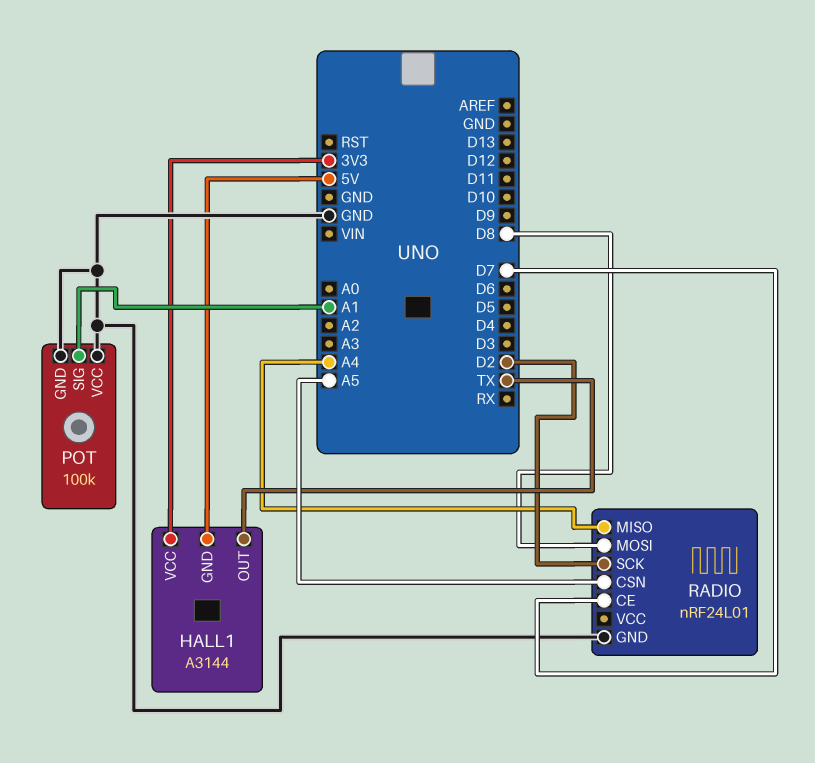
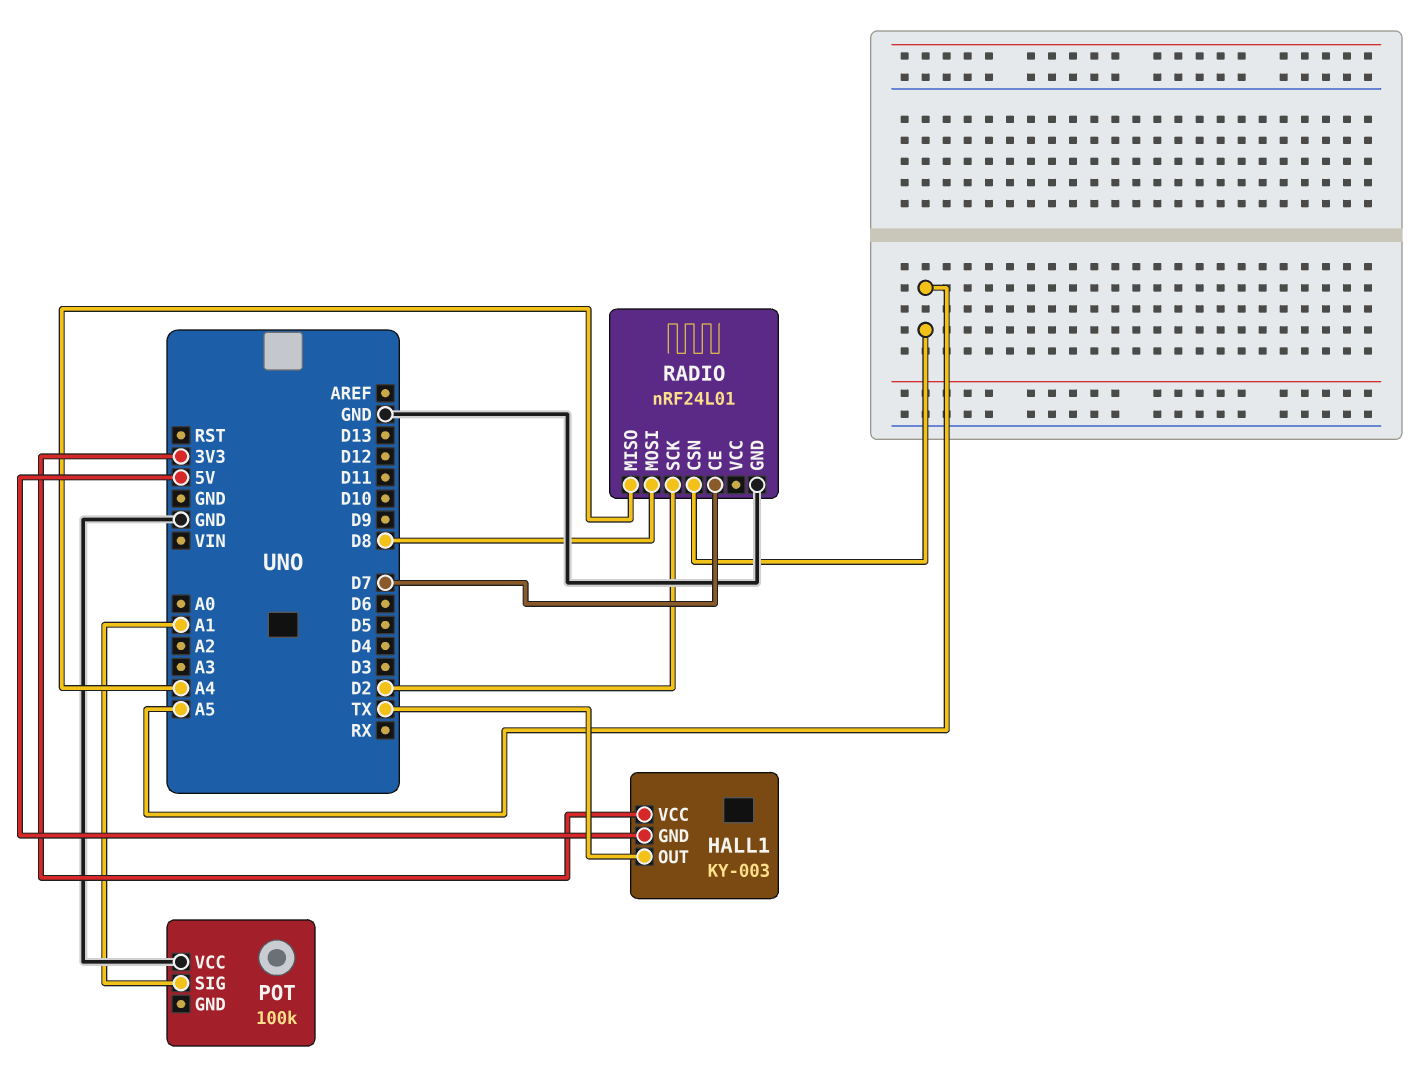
HALL1: A3144 -> KY-003
POT pin GND: GND -> none

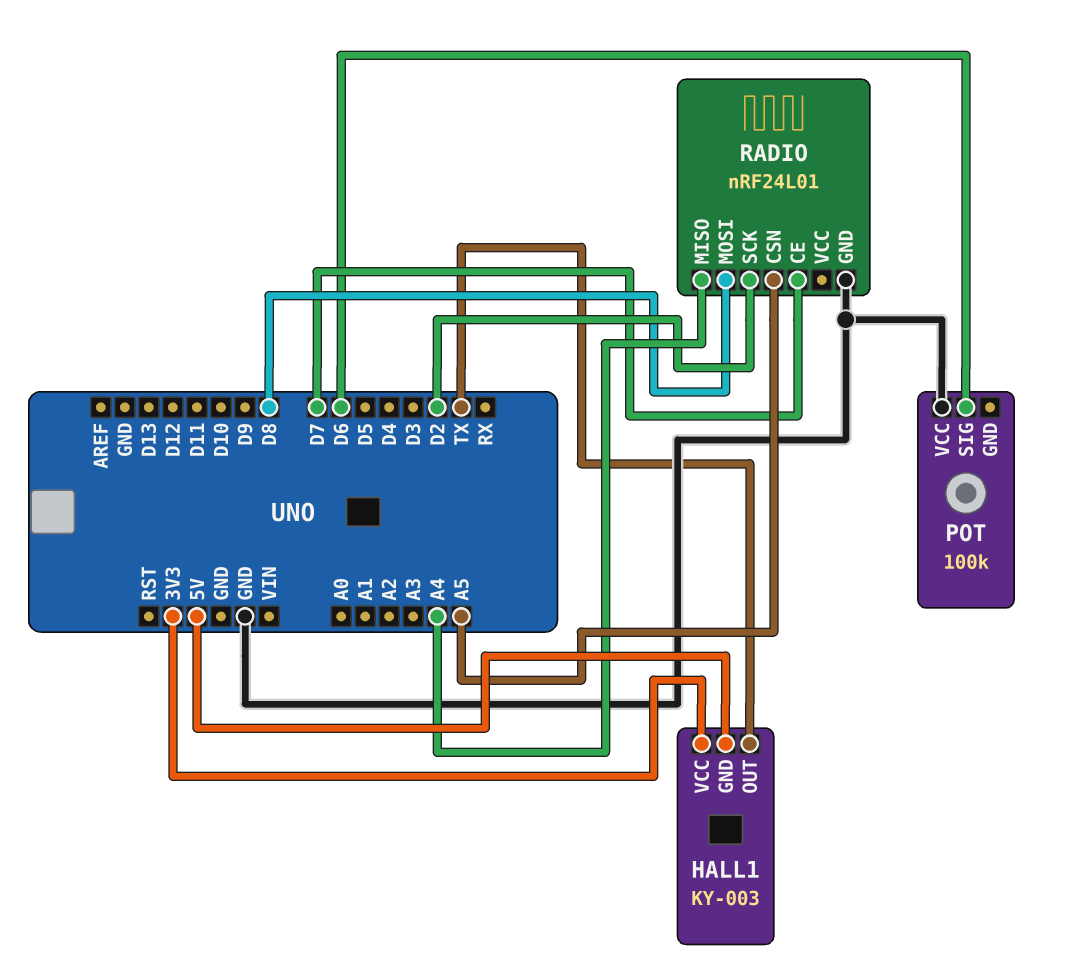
POT pin SIG: A1 -> D6

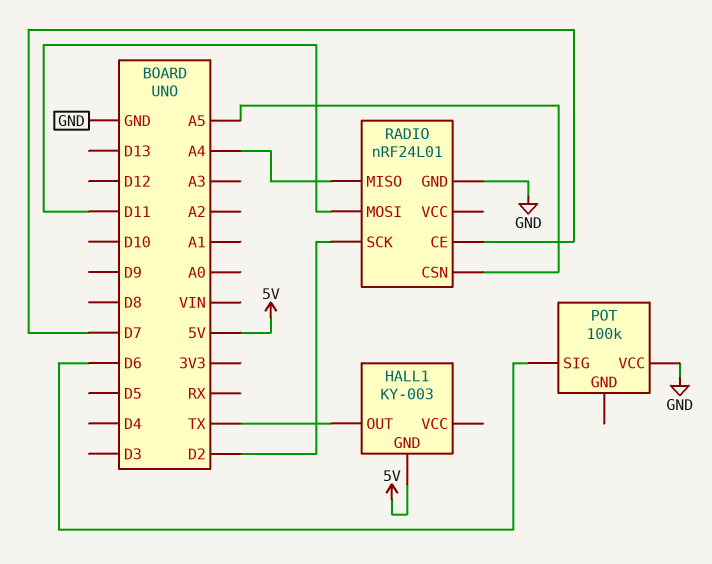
HALL1 pin VCC: 3V3 -> none
RADIO pin MOSI: D8 -> D11

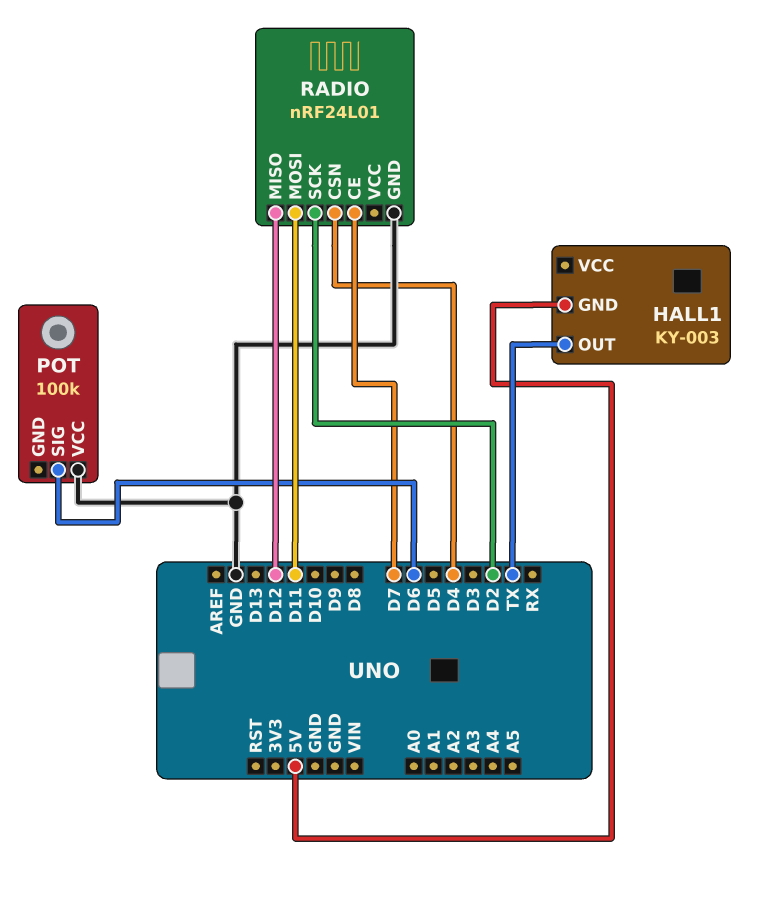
RADIO pin CSN: A5 -> D4
RADIO pin MISO: A4 -> D12

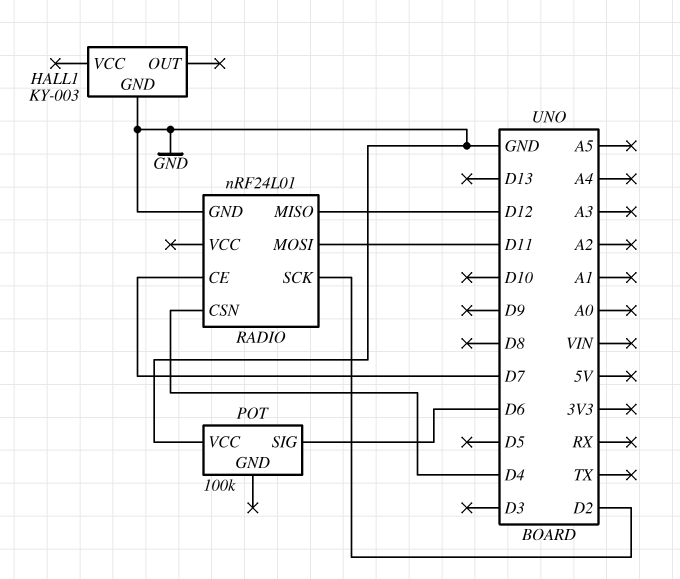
HALL1 pin GND: 5V -> GND
HALL1 pin OUT: TX -> none

